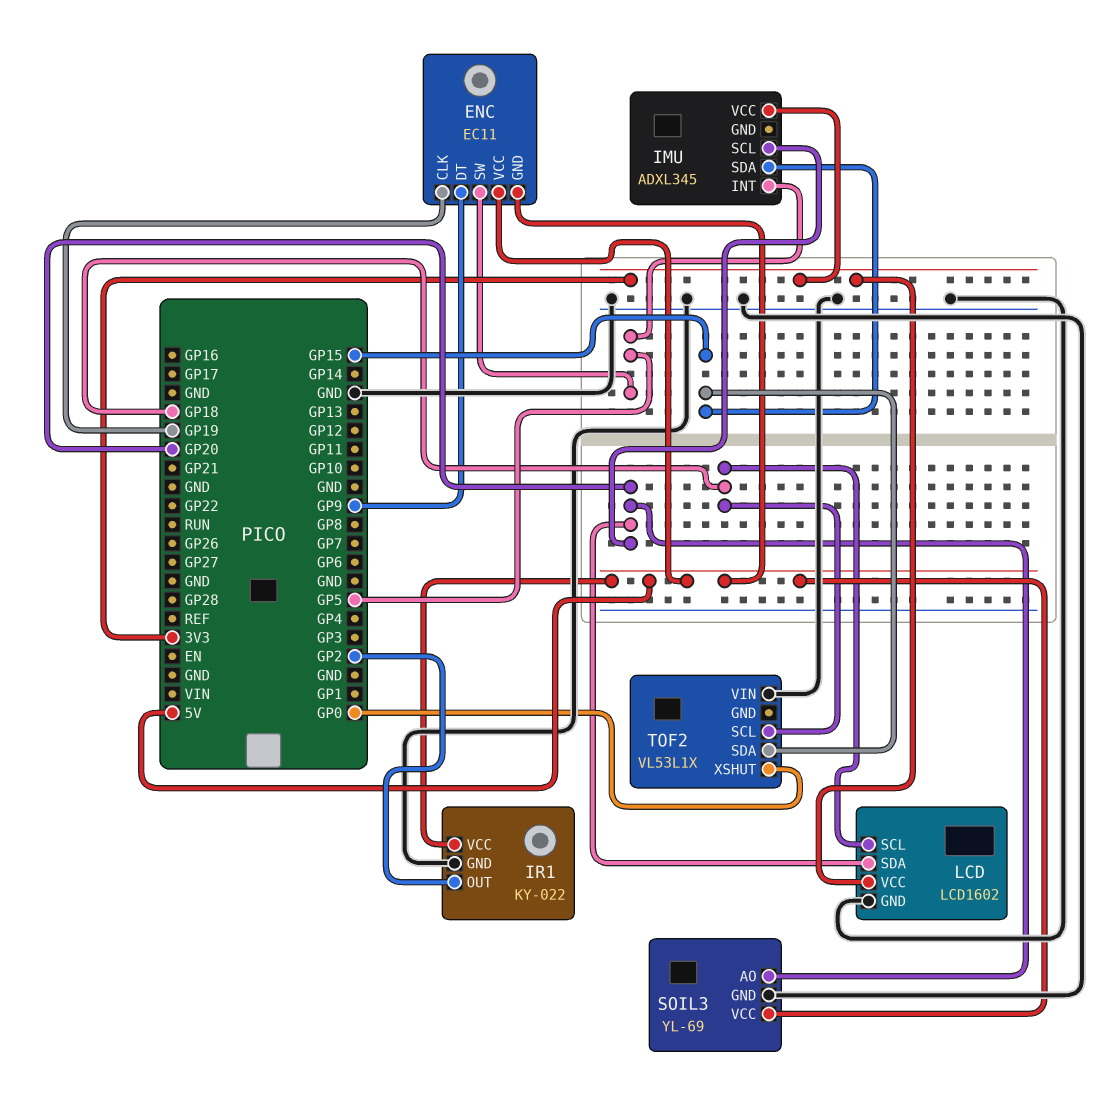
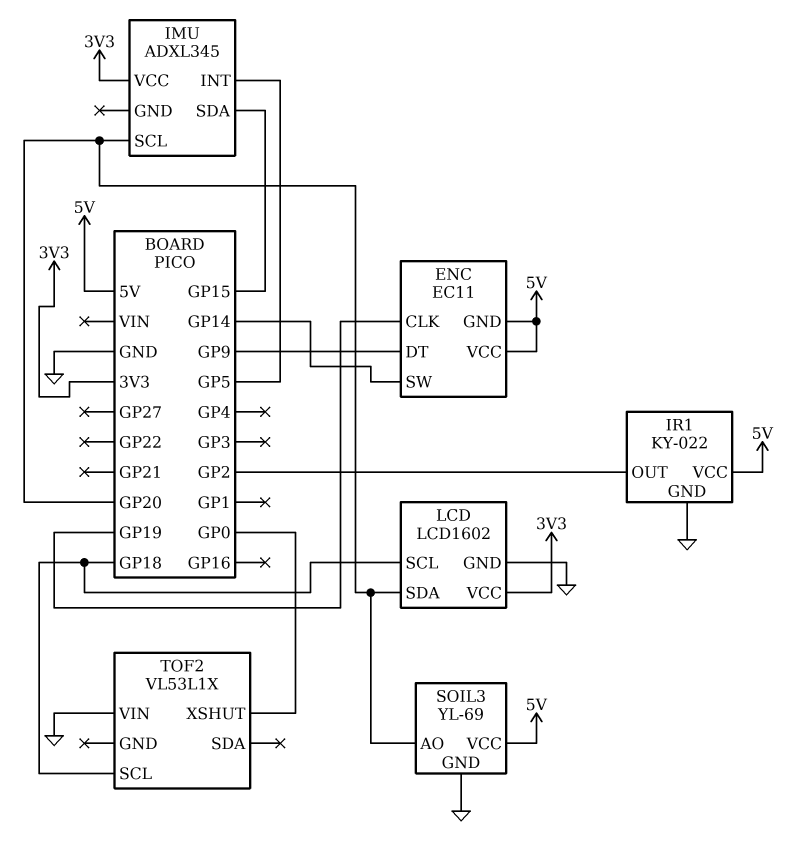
ENC pin SW: GP5 -> GP14
TOF2 pin SDA: GP15 -> none

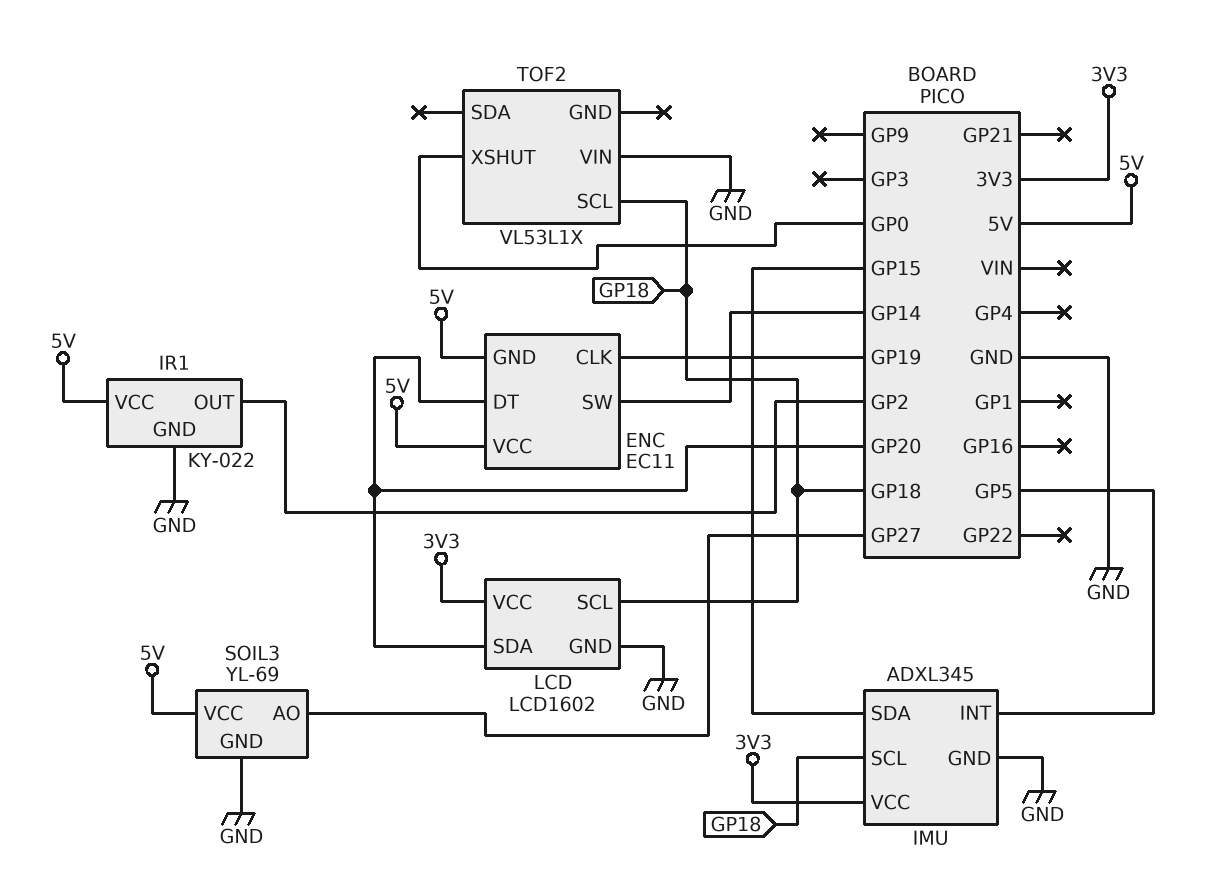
ENC pin DT: GP9 -> GP20
IMU pin GND: none -> GND
IMU pin SCL: GP20 -> GP18
SOIL3 pin AO: GP20 -> GP27

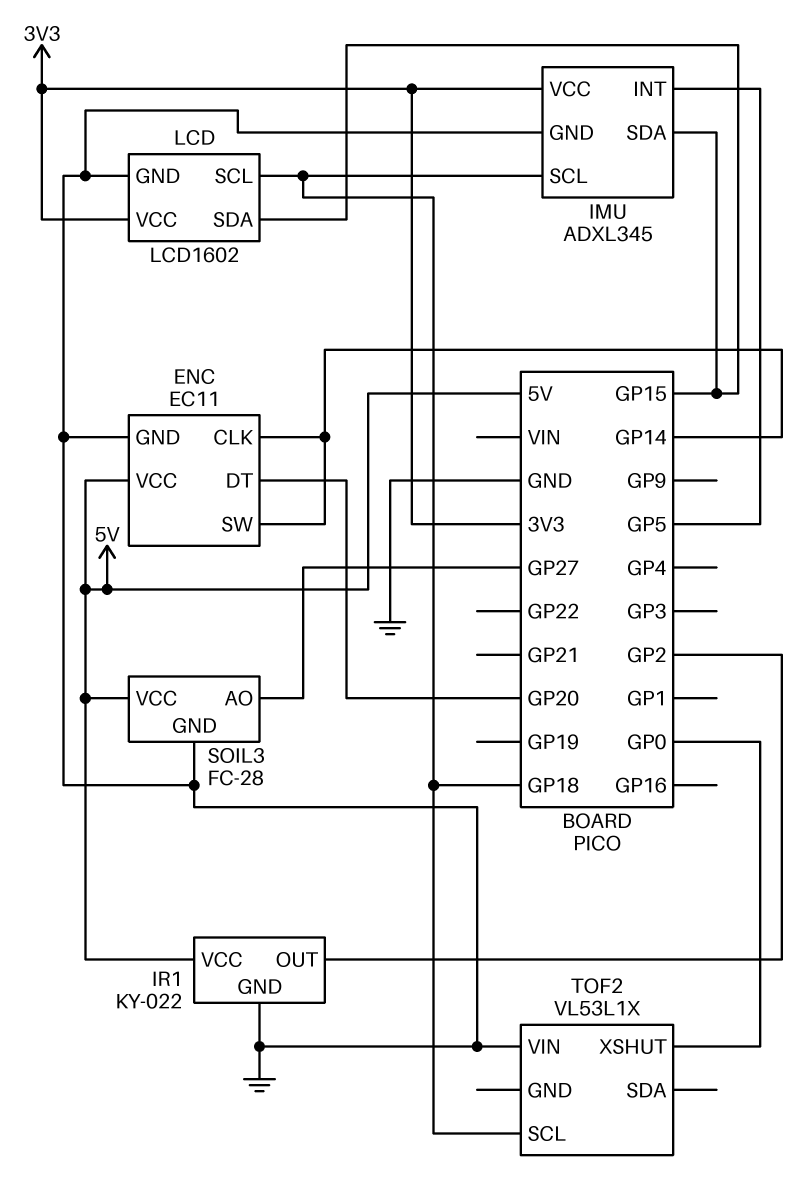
ENC pin CLK: GP19 -> GP14
ENC pin GND: 5V -> GND
LCD pin SDA: GP20 -> GP15
SOIL3: YL-69 -> FC-28

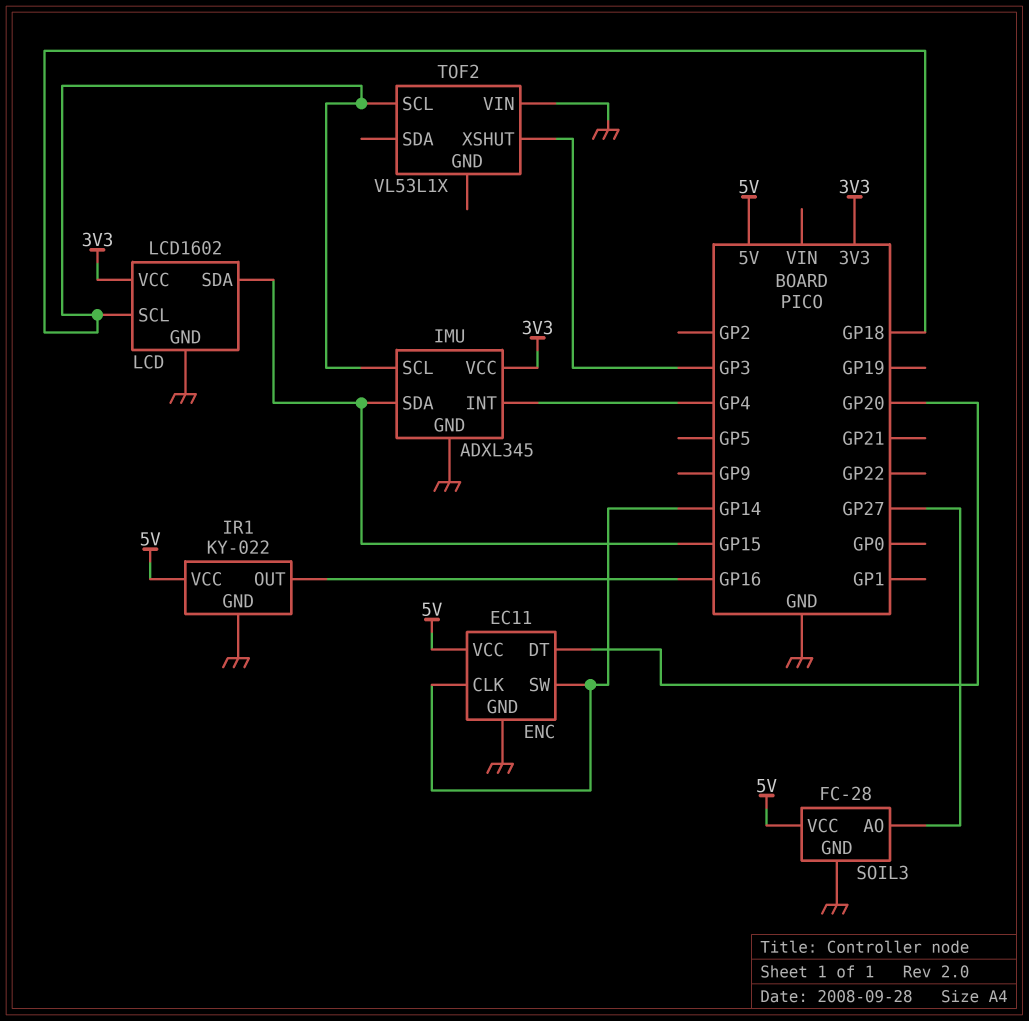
IMU pin INT: GP5 -> GP4
IR1 pin OUT: GP2 -> GP16
TOF2 pin XSHUT: GP0 -> GP3

